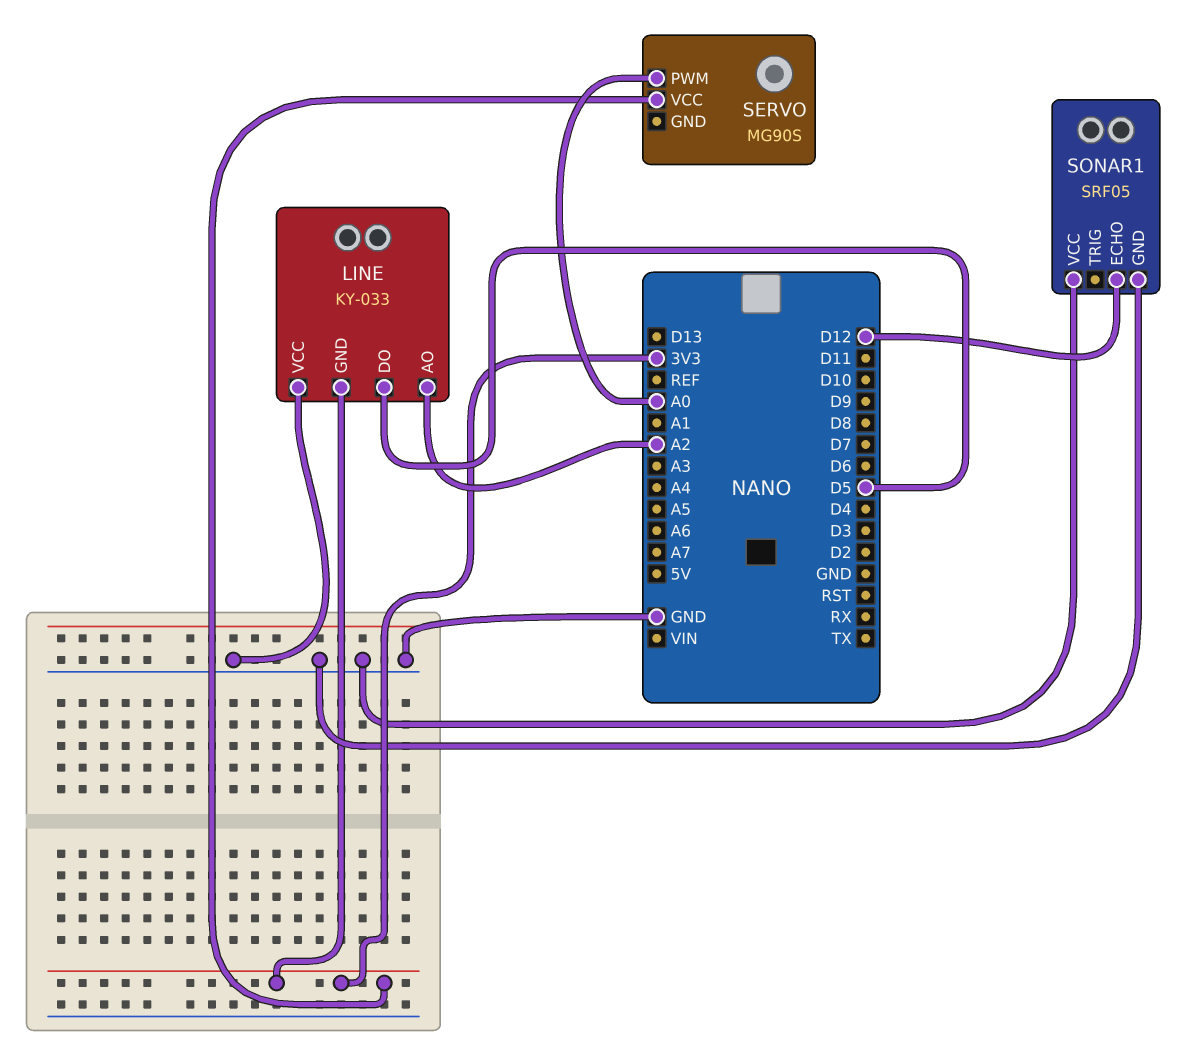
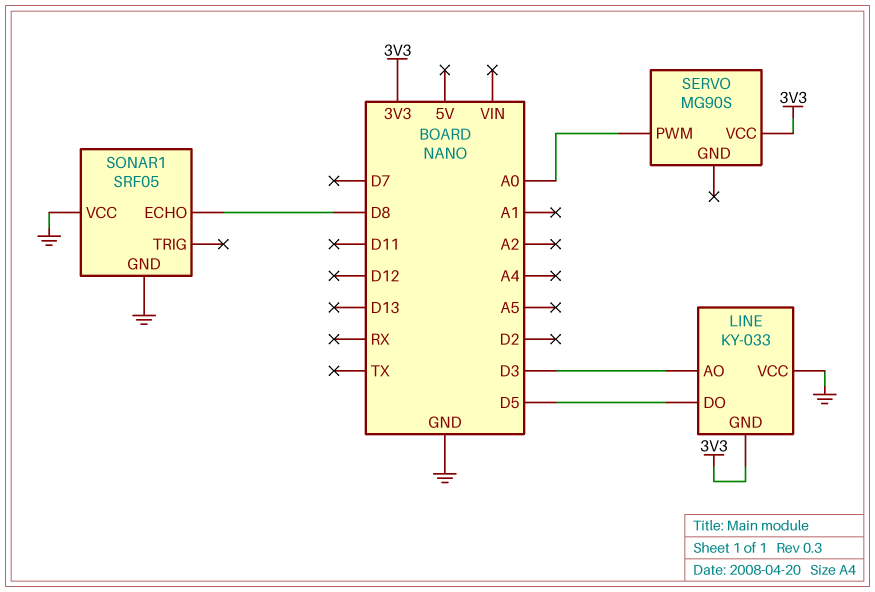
LINE pin AO: A2 -> D3
SONAR1 pin ECHO: D12 -> D8

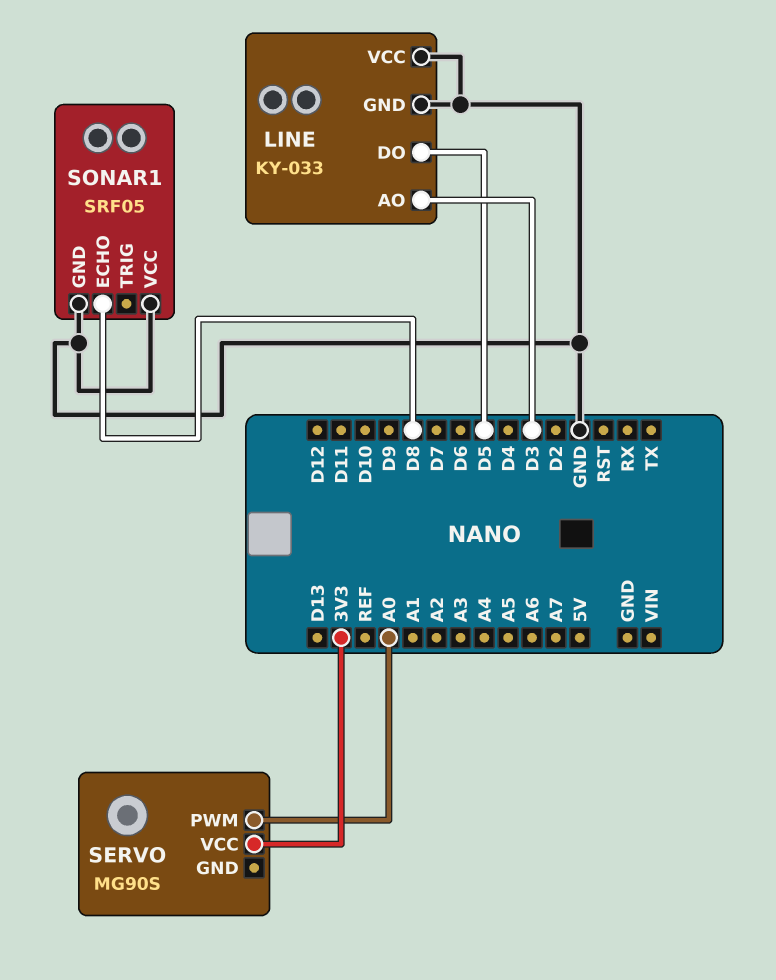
LINE pin GND: 3V3 -> GND

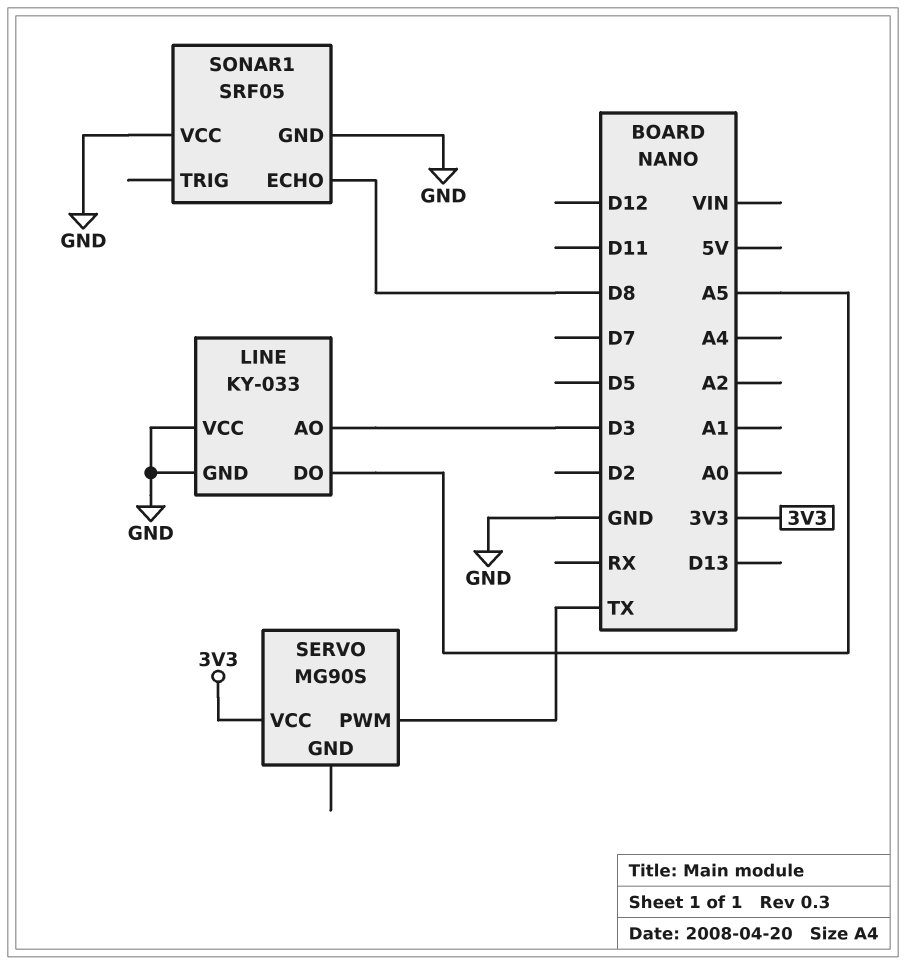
LINE pin DO: D5 -> A5
SERVO pin PWM: A0 -> TX

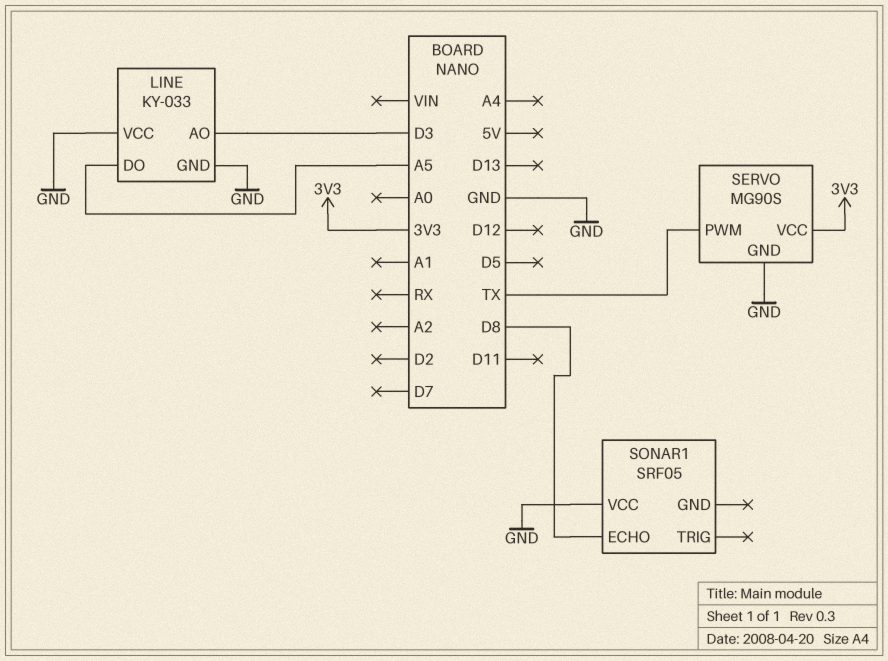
SERVO pin GND: none -> GND
SONAR1 pin GND: GND -> none

